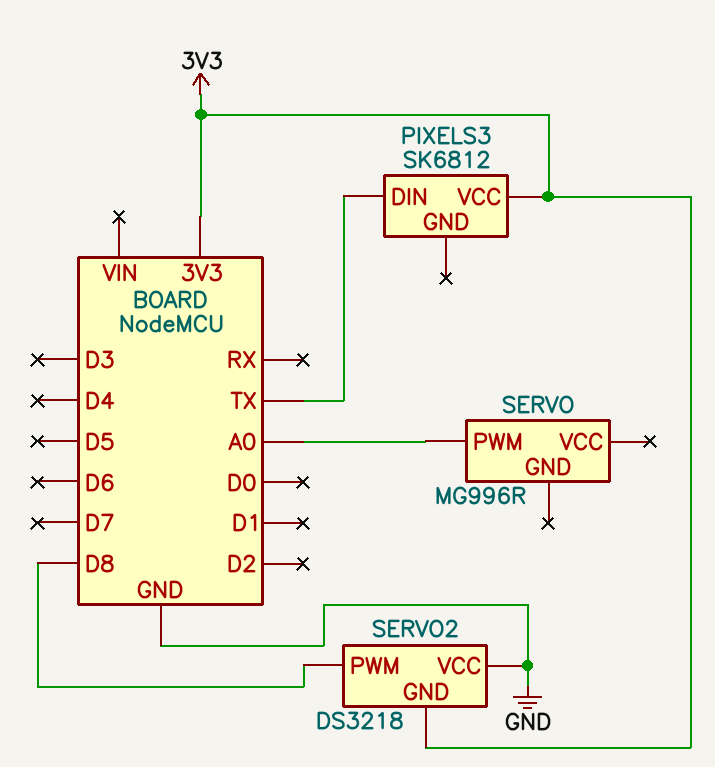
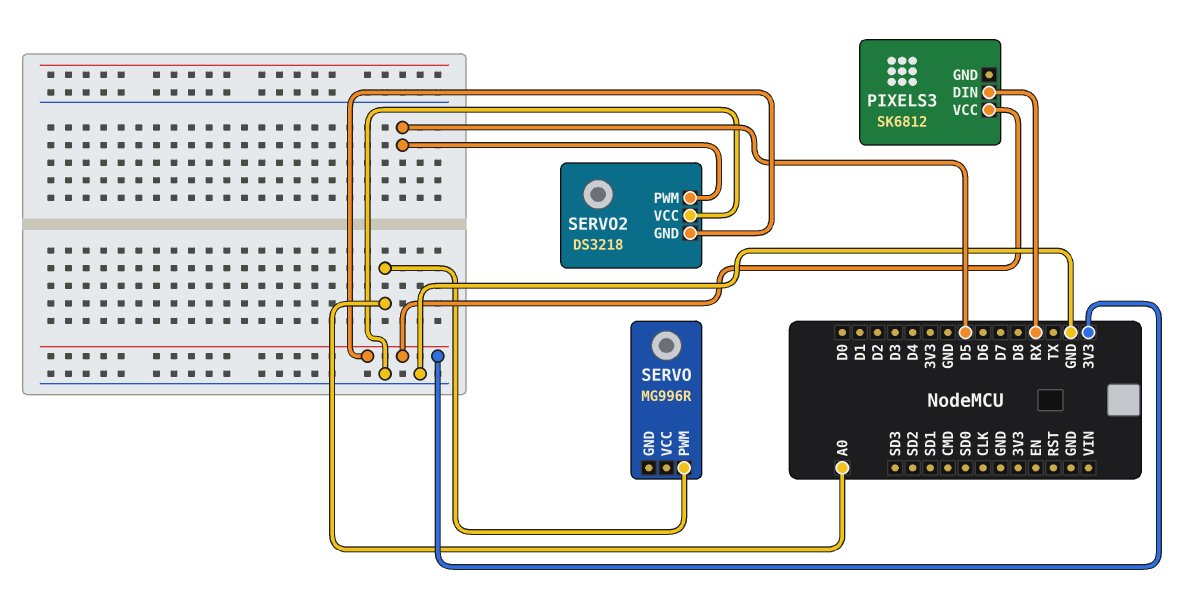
PIXELS3 pin DIN: TX -> RX
SERVO2 pin PWM: D8 -> D5

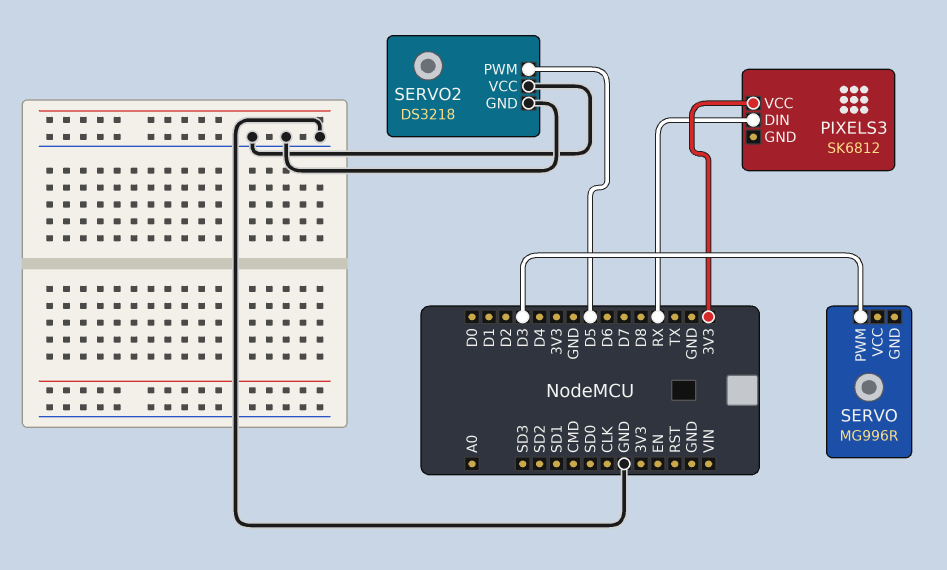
SERVO pin PWM: A0 -> D3
SERVO2 pin GND: 3V3 -> GND

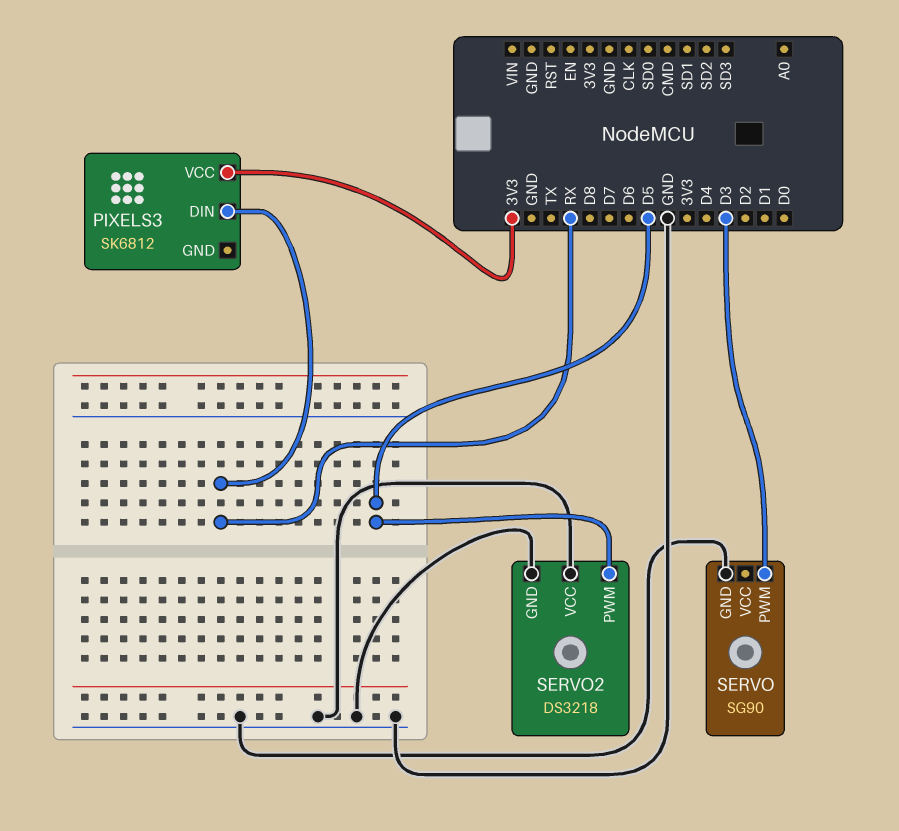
SERVO: MG996R -> SG90
SERVO pin GND: none -> GND

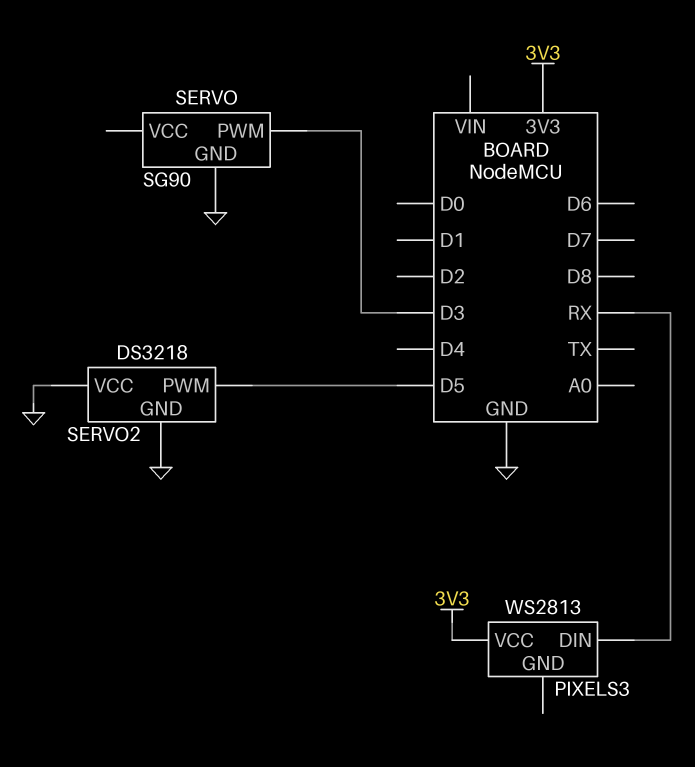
PIXELS3: SK6812 -> WS2813

